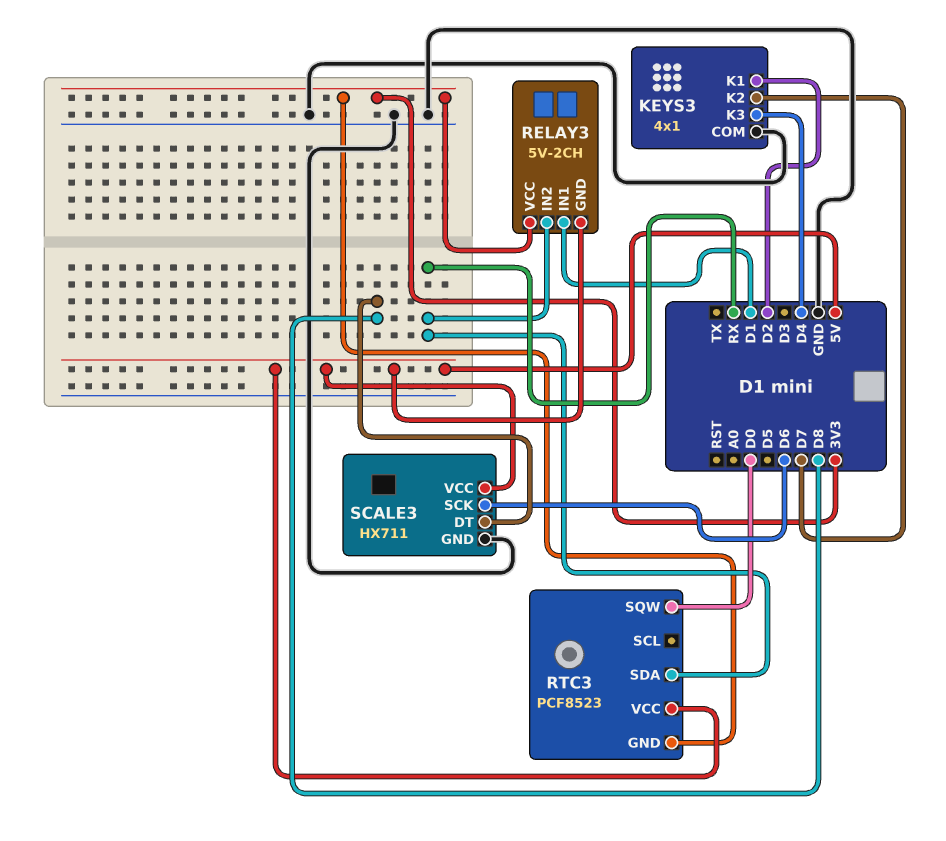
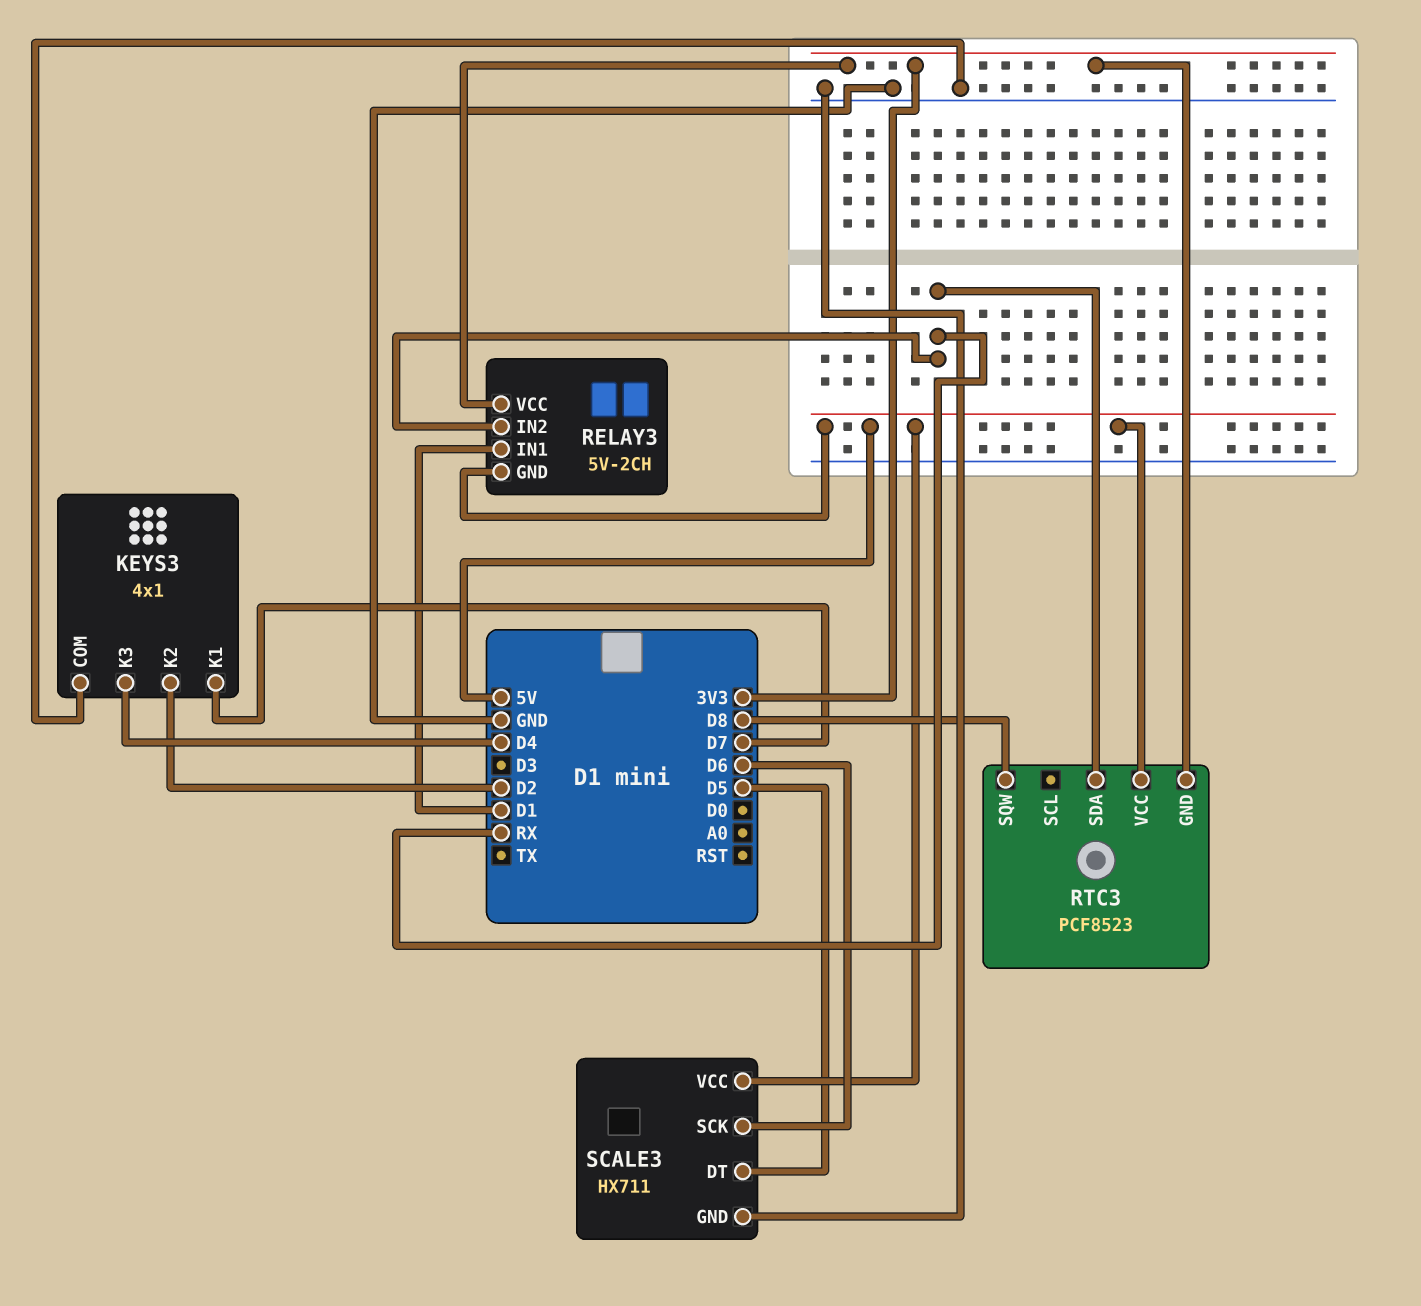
KEYS3 pin K1: D2 -> D7
KEYS3 pin K2: D7 -> D2
RTC3 pin SQW: D0 -> D8
SCALE3 pin DT: D8 -> D5

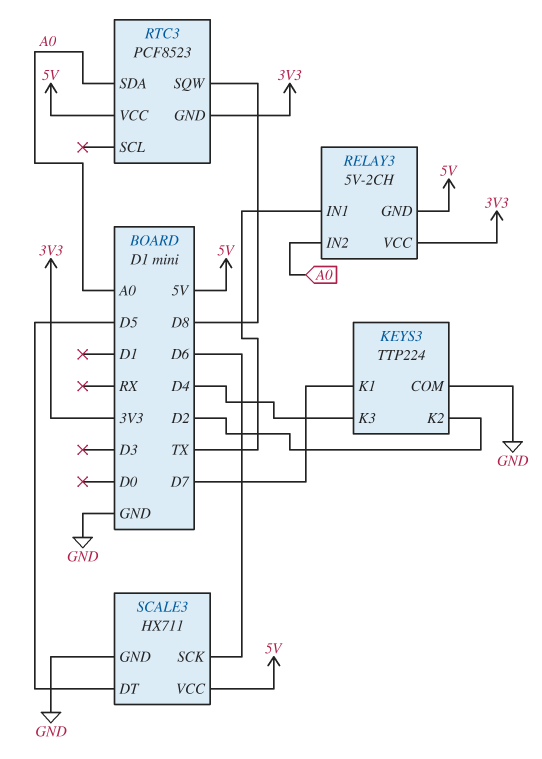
KEYS3: 4x1 -> TTP224
RELAY3 pin IN1: D1 -> TX
RELAY3 pin IN2: RX -> A0
RTC3 pin SDA: RX -> A0

